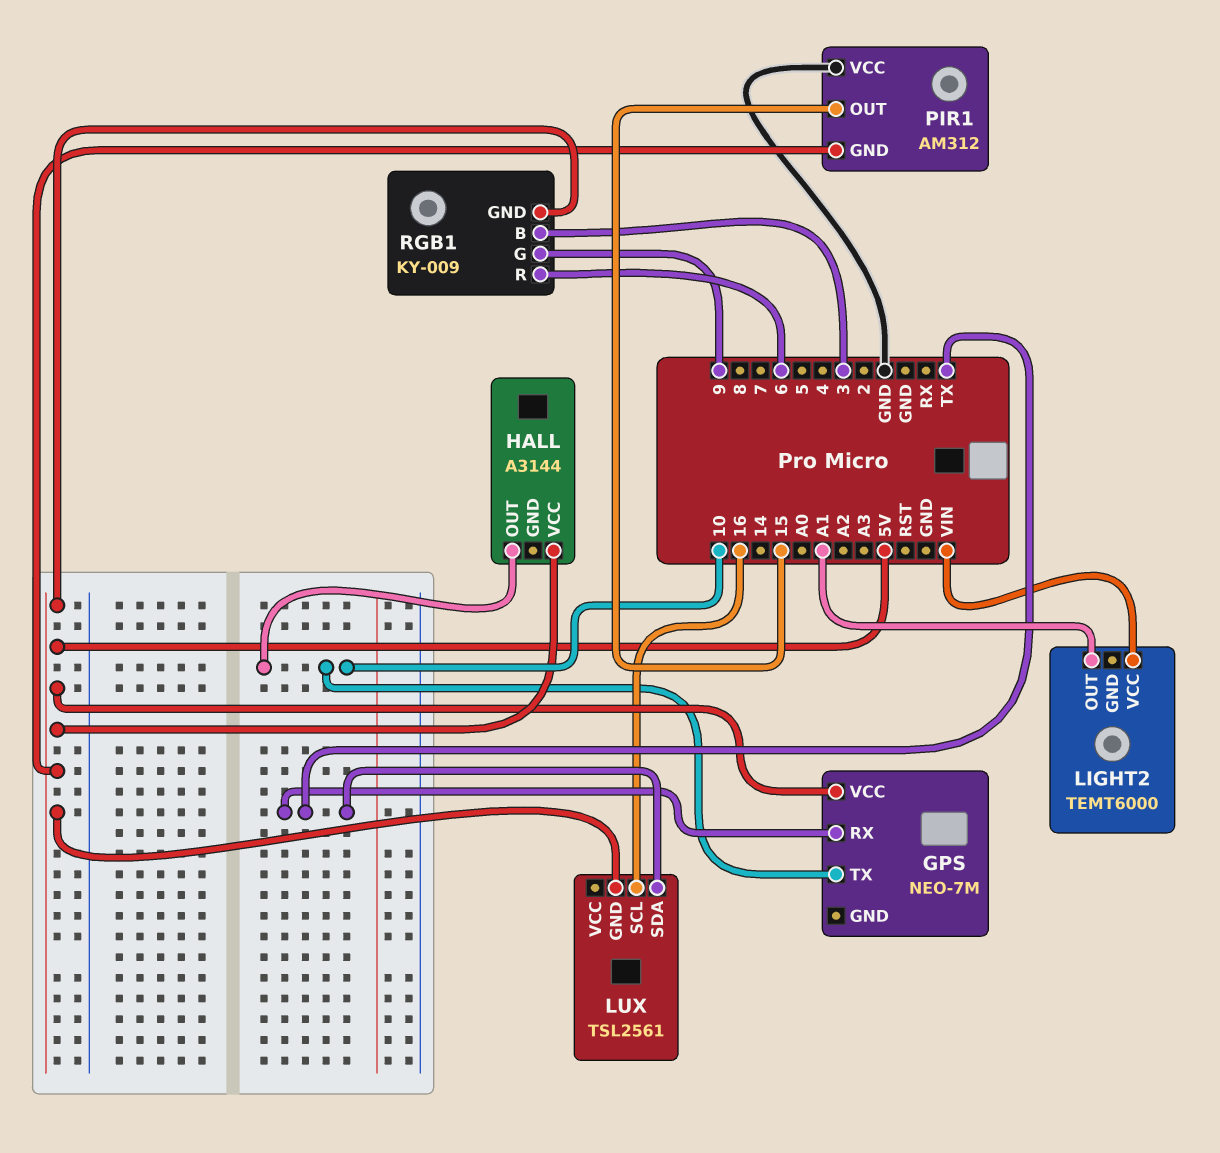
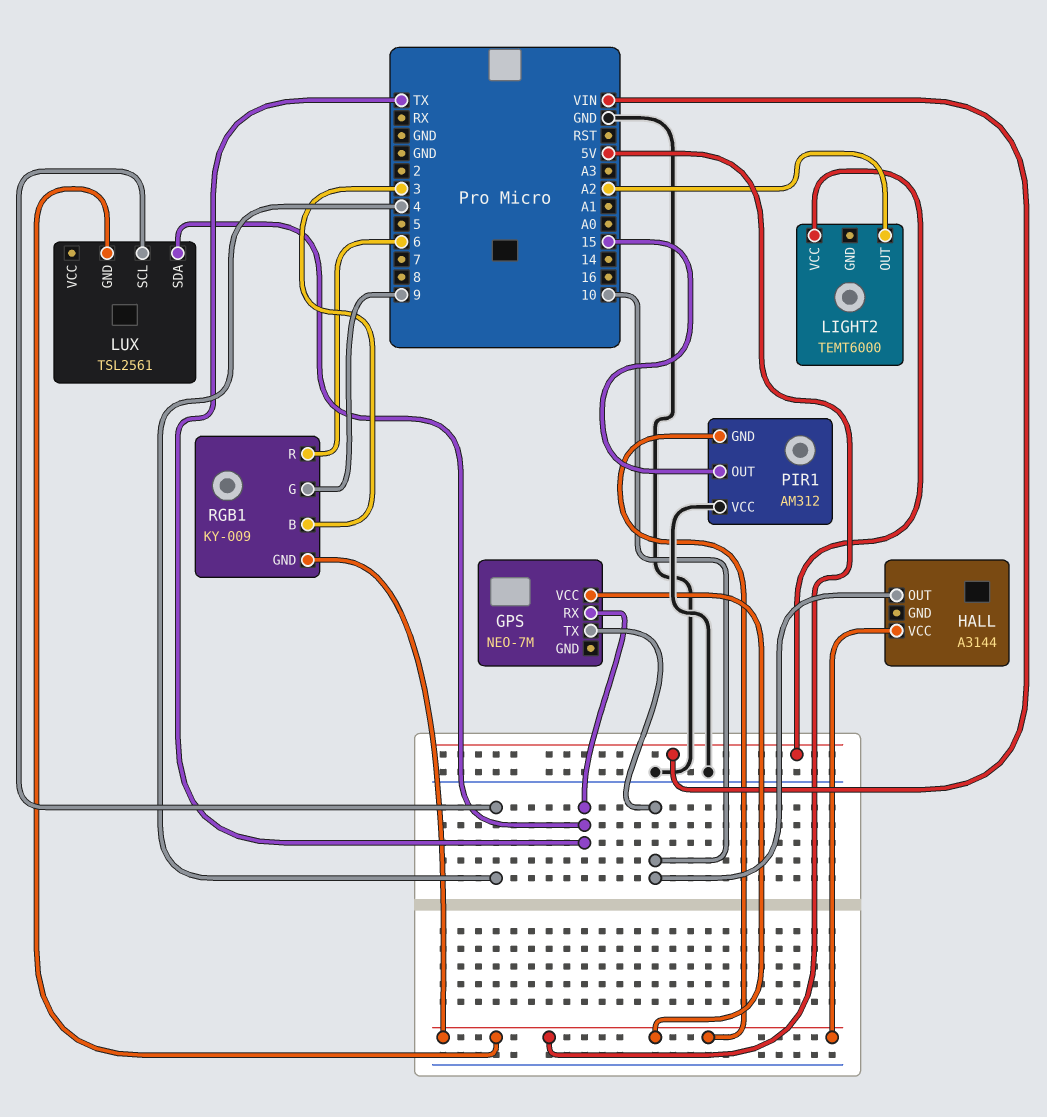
LIGHT2 pin OUT: A1 -> A2
LUX pin SCL: 16 -> 4

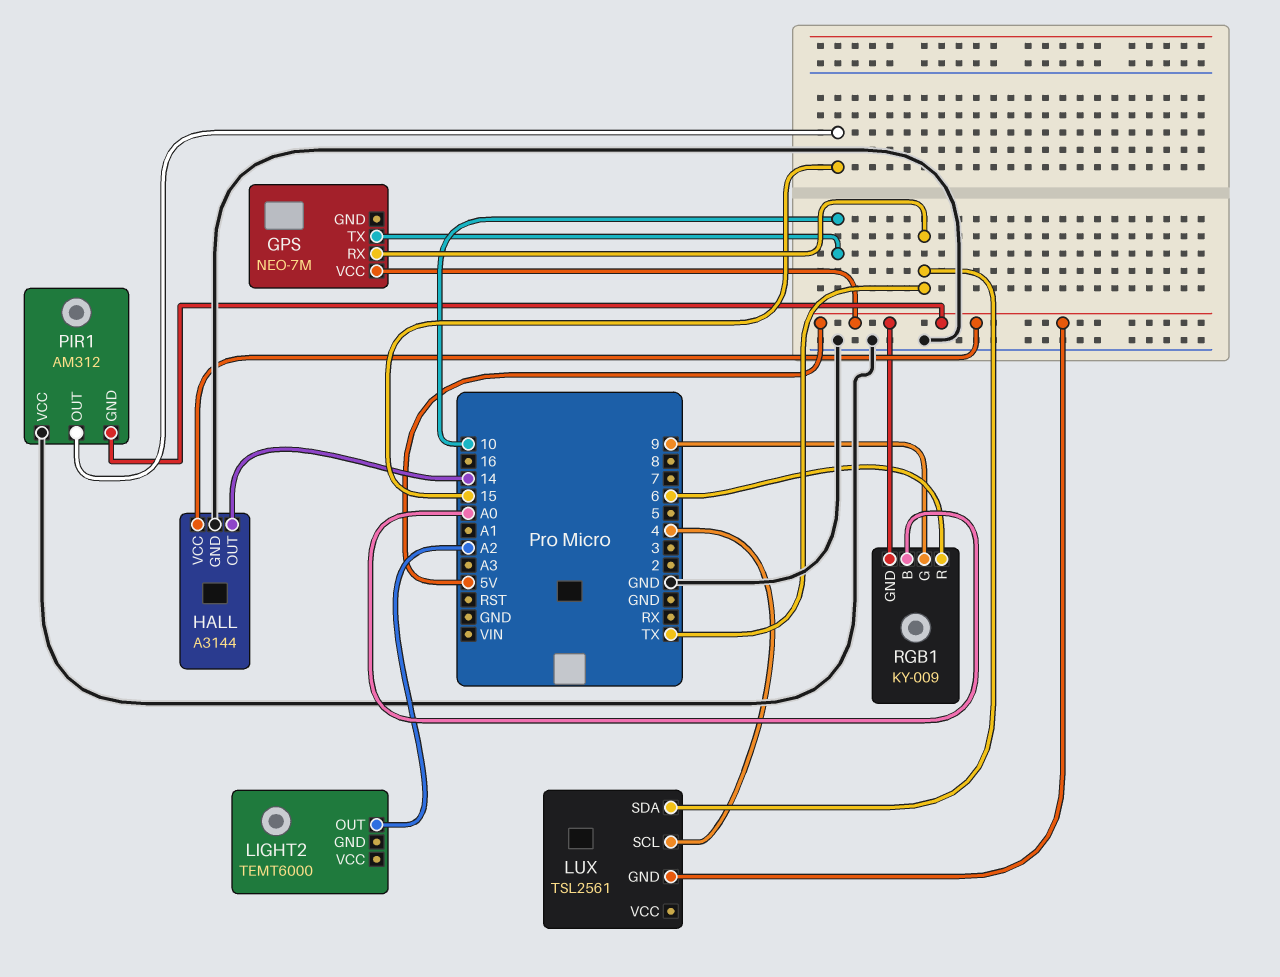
HALL pin GND: none -> GND
HALL pin OUT: 10 -> 14
LIGHT2 pin VCC: VIN -> none
RGB1 pin B: 3 -> A0

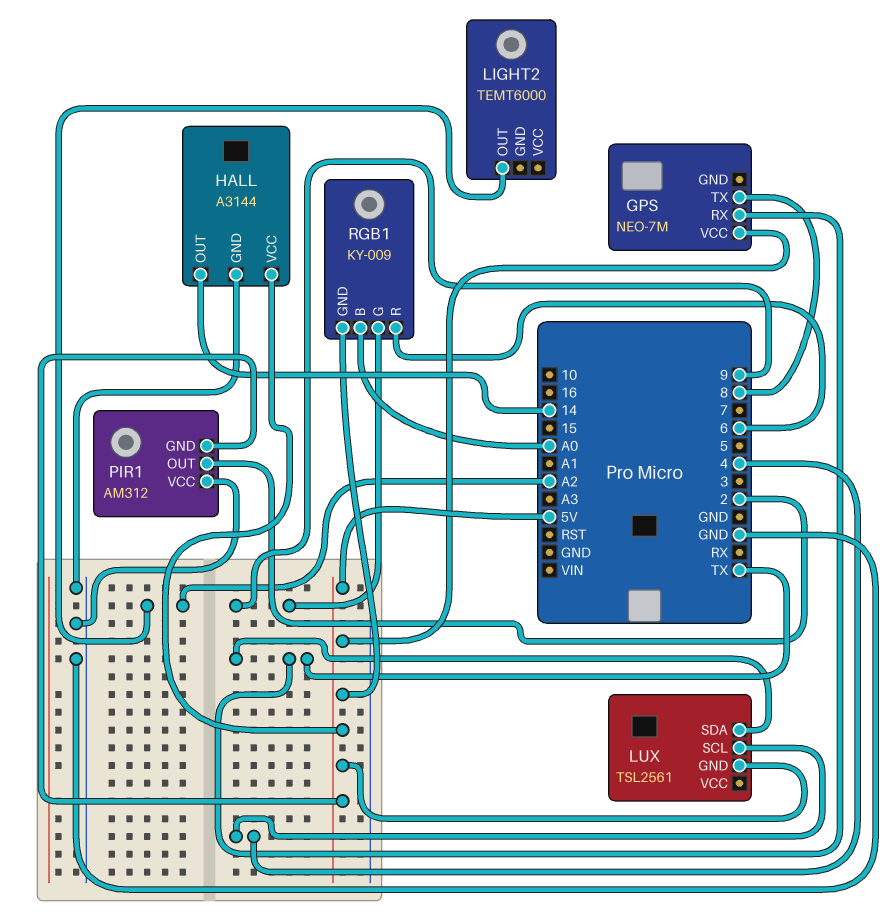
GPS pin TX: 10 -> 8
PIR1 pin OUT: 15 -> 2

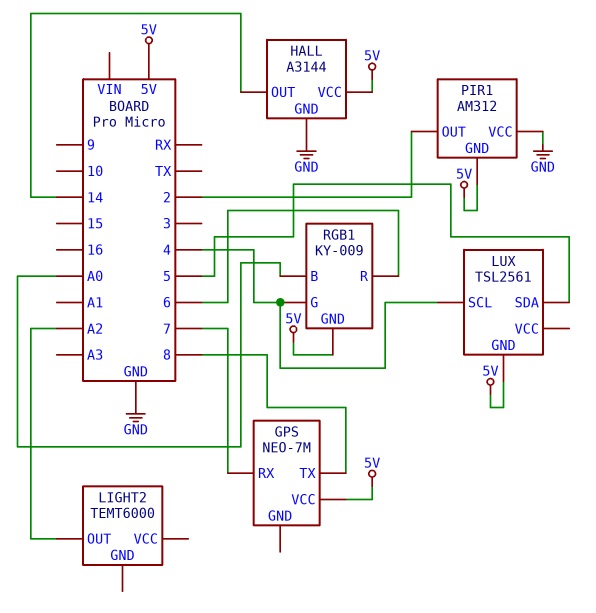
GPS pin RX: TX -> 7
LUX pin SDA: TX -> 5
RGB1 pin G: 9 -> 4

